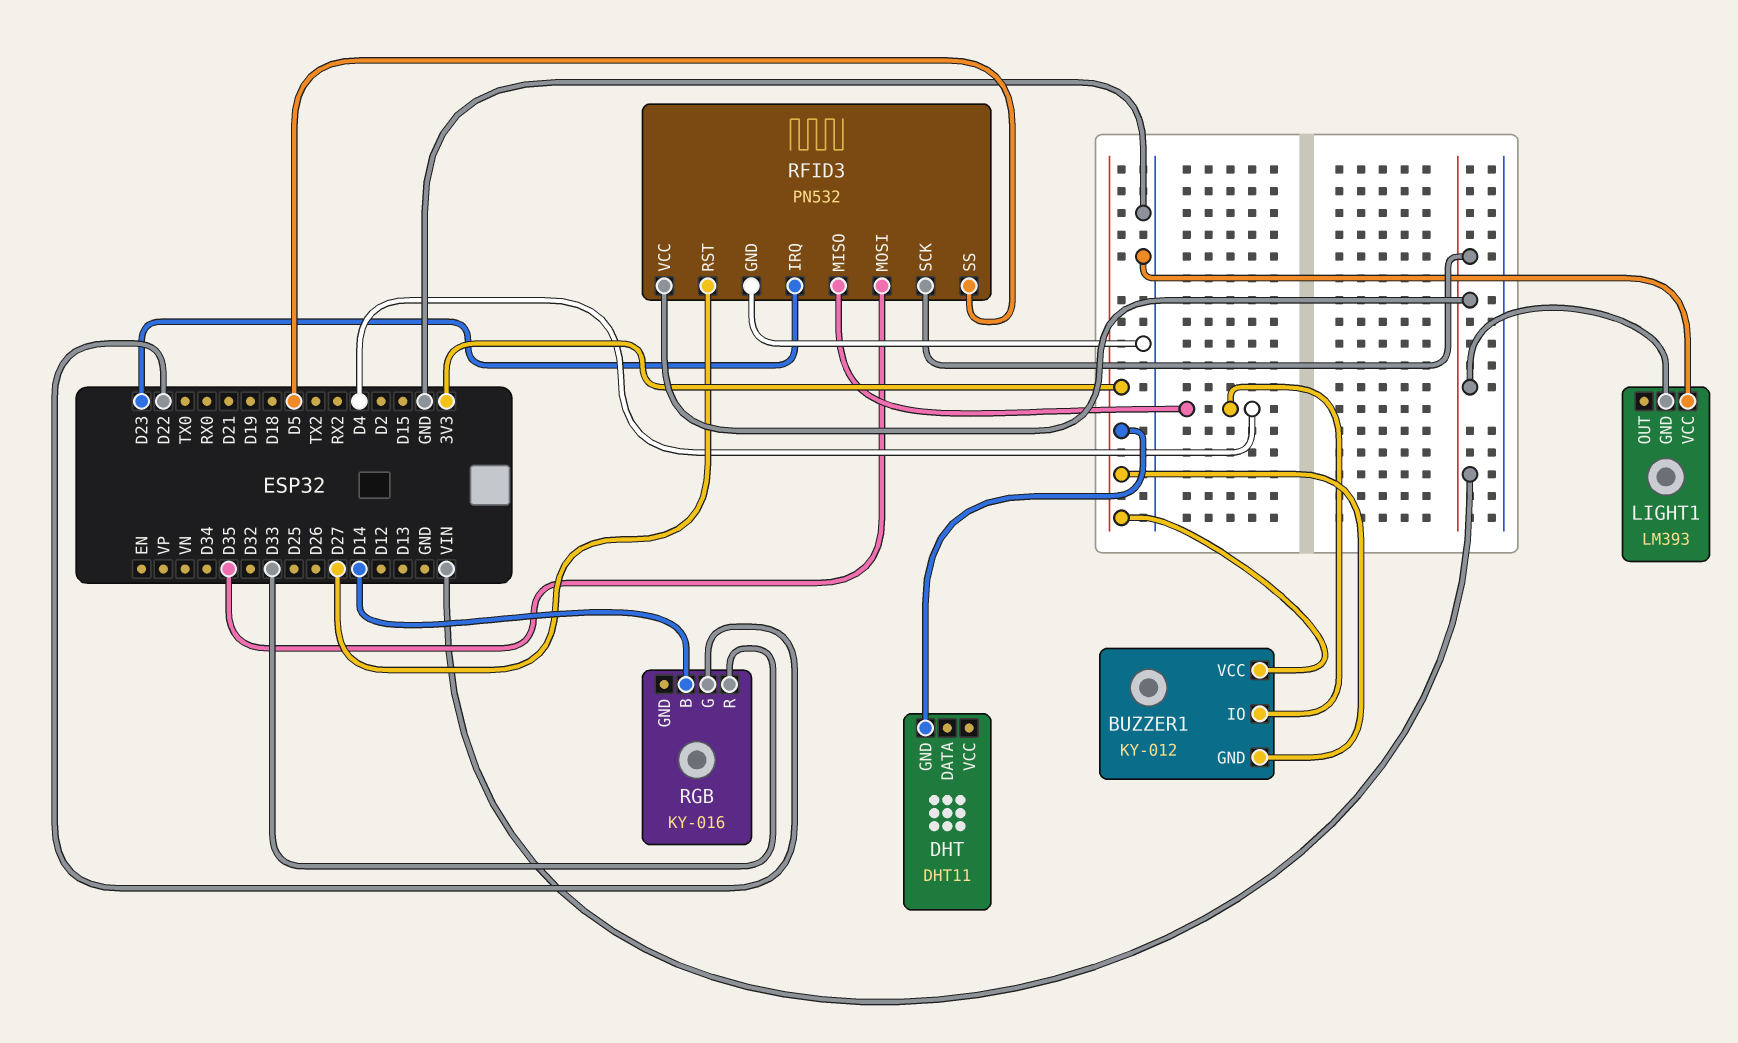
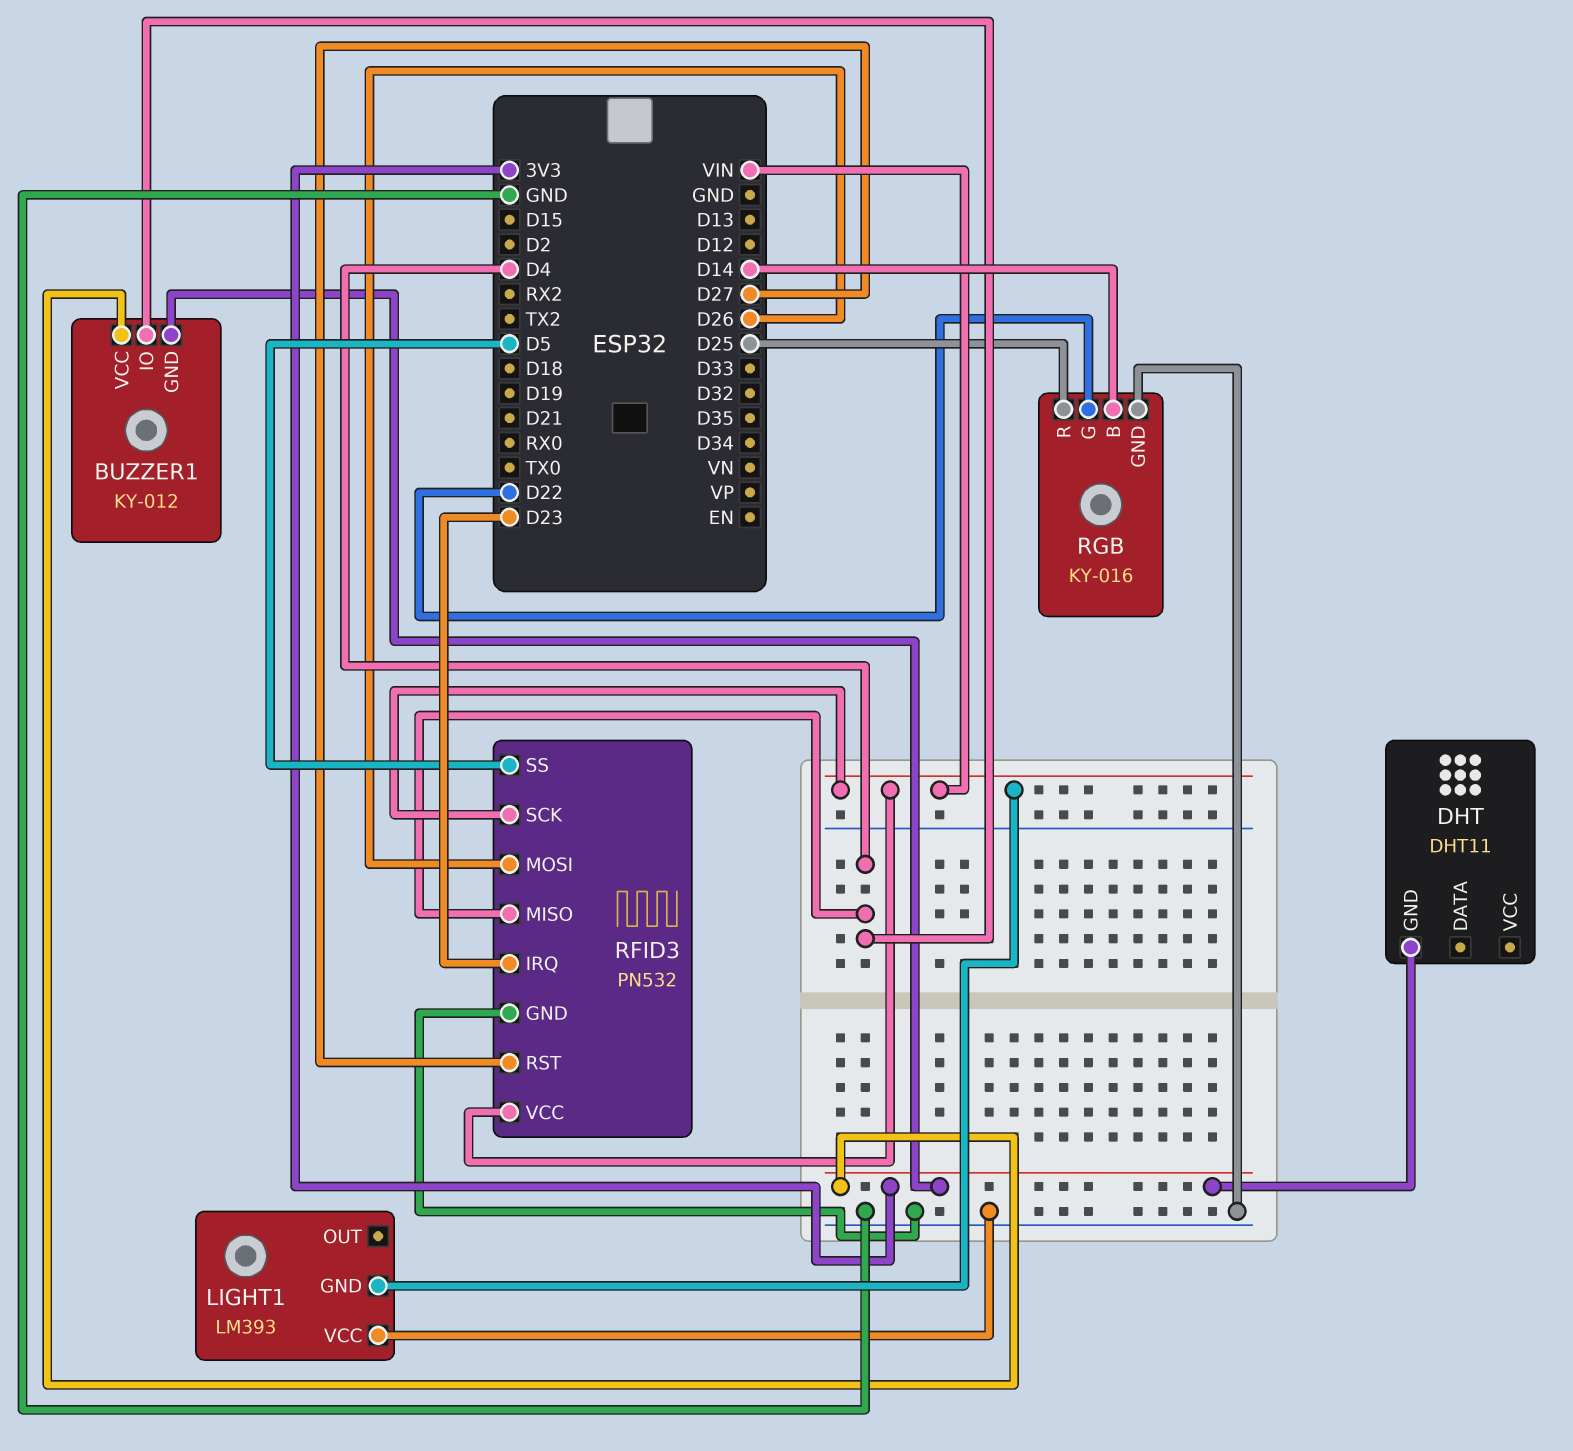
RFID3 pin MOSI: D35 -> D26
RGB pin GND: none -> GND
RGB pin R: D33 -> D25

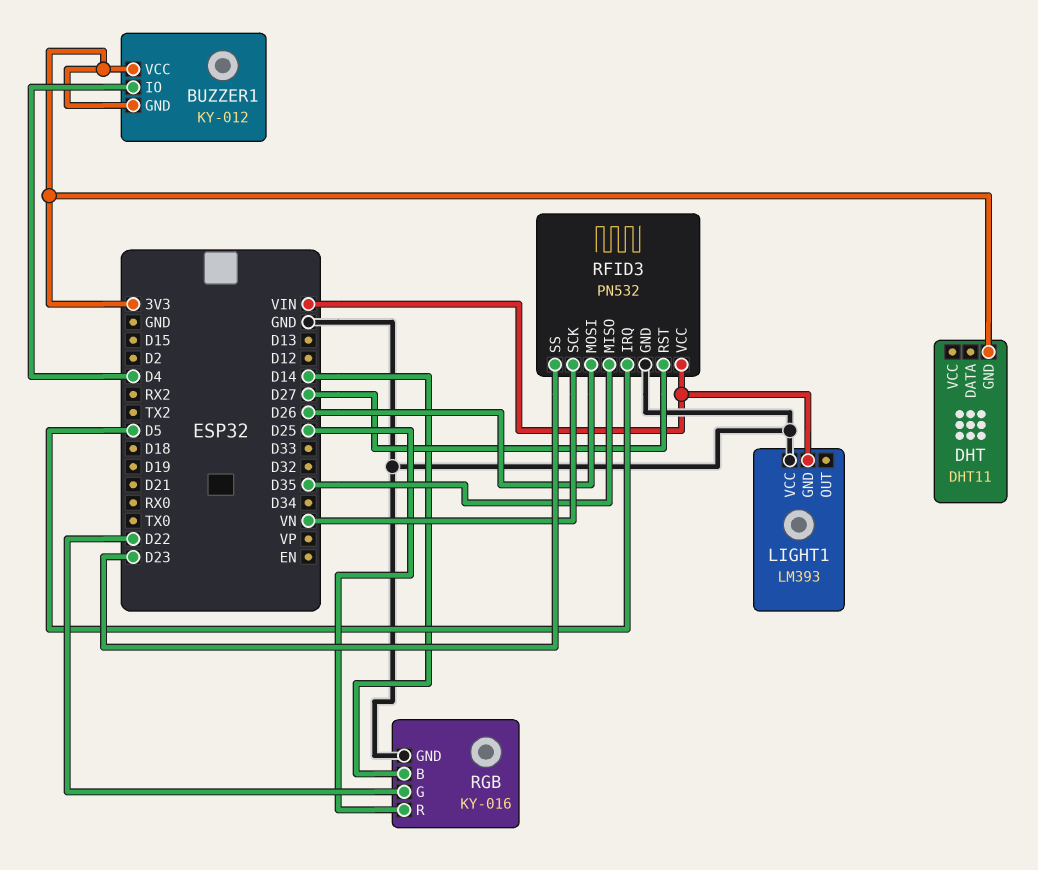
RFID3 pin IRQ: D23 -> D5
RFID3 pin MISO: D4 -> D35
RFID3 pin SCK: VIN -> VN
RFID3 pin SS: D5 -> D23

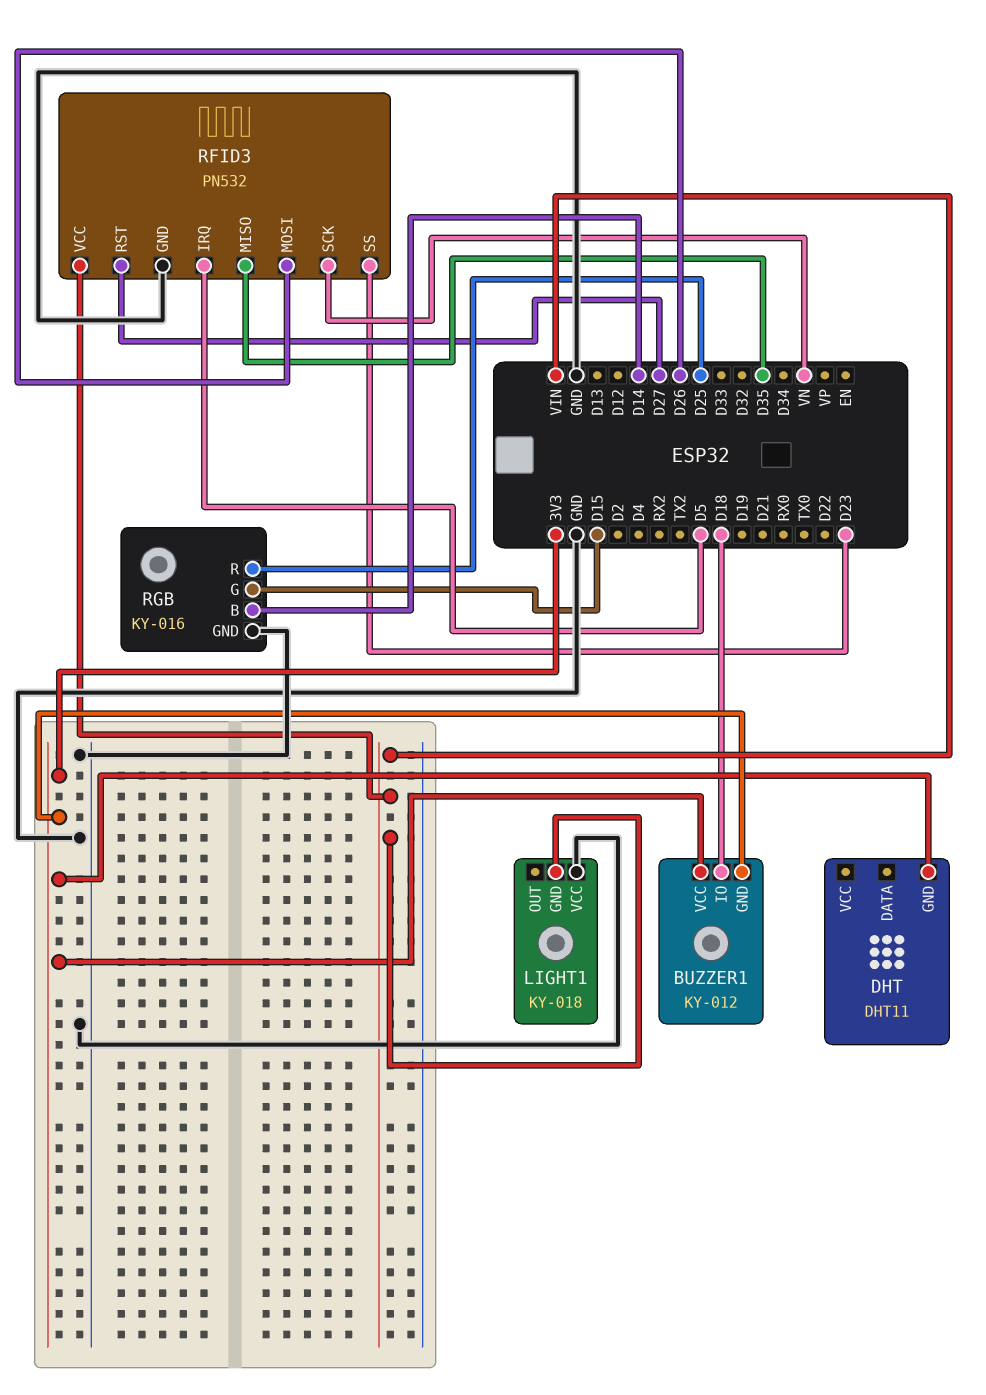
BUZZER1 pin IO: D4 -> D18
LIGHT1: LM393 -> KY-018
RGB pin G: D22 -> D15

